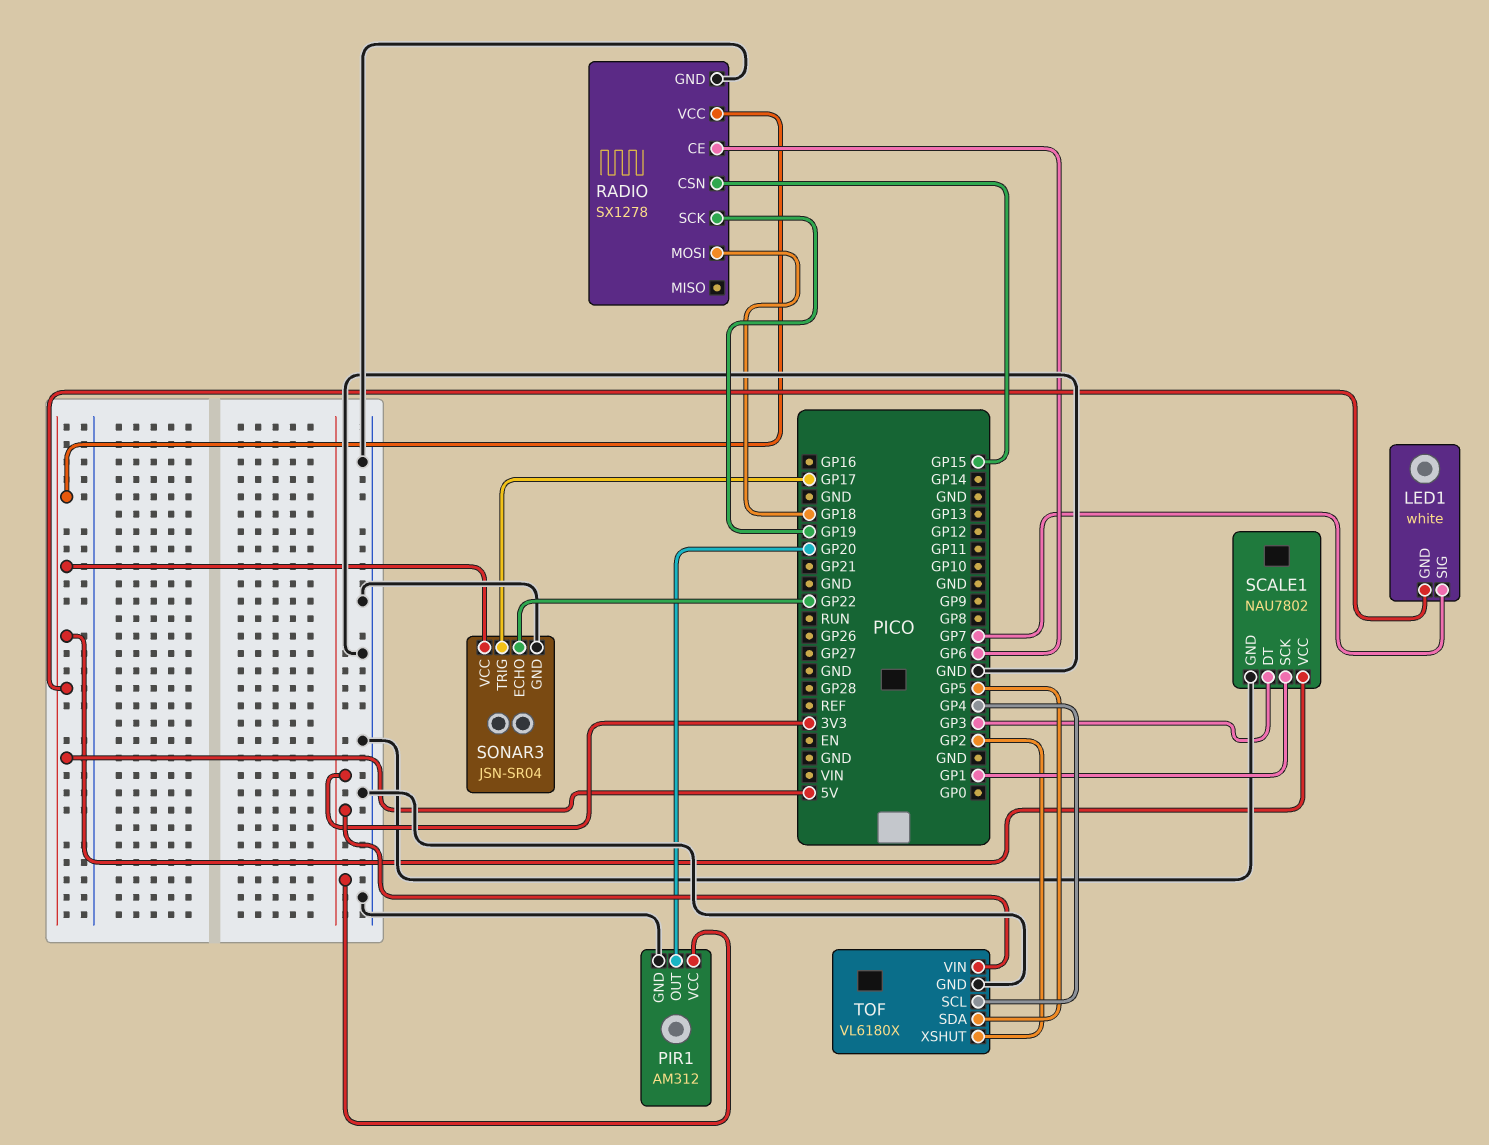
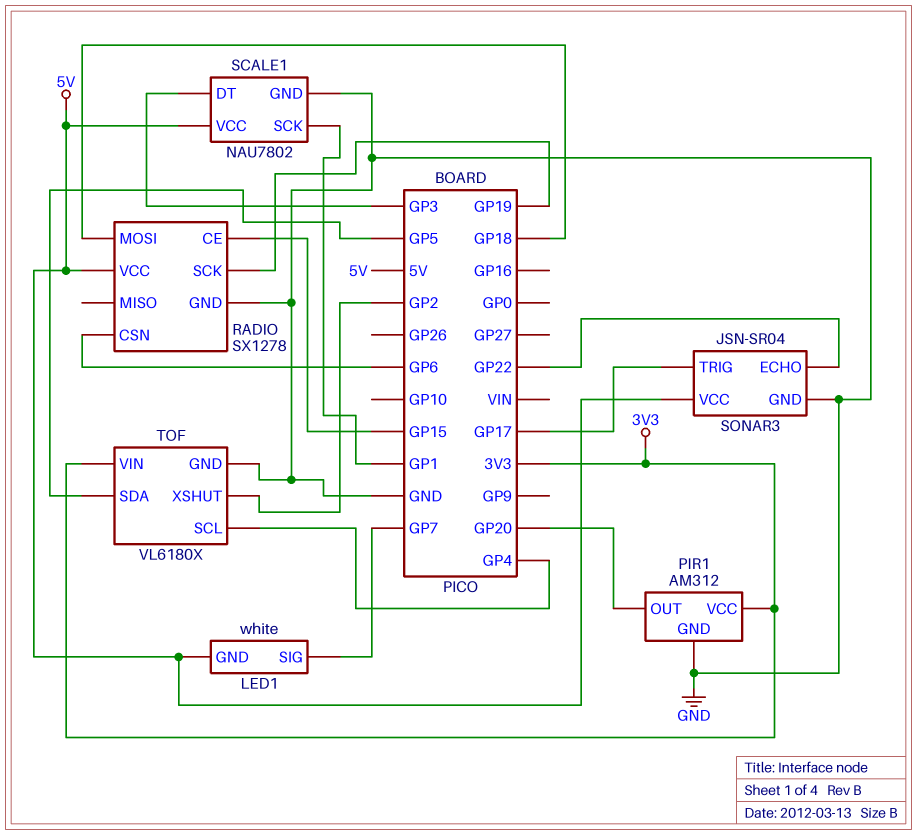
RADIO pin CE: GP6 -> GP15
RADIO pin CSN: GP15 -> GP6

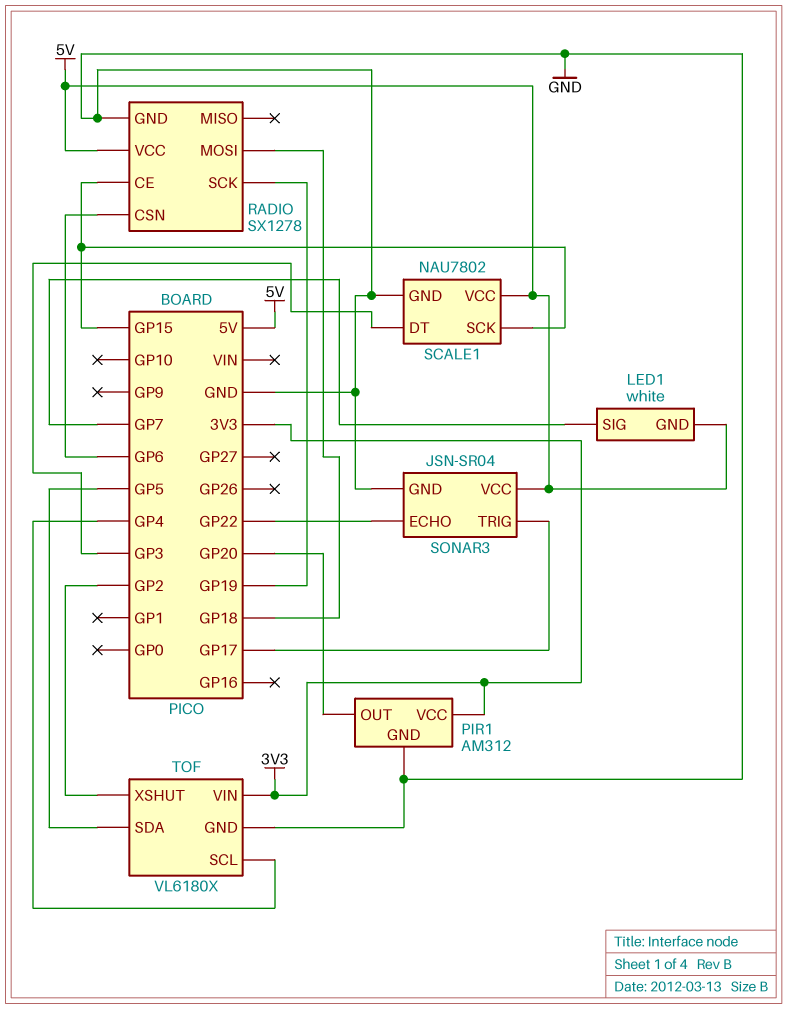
SCALE1 pin SCK: GP1 -> GP15

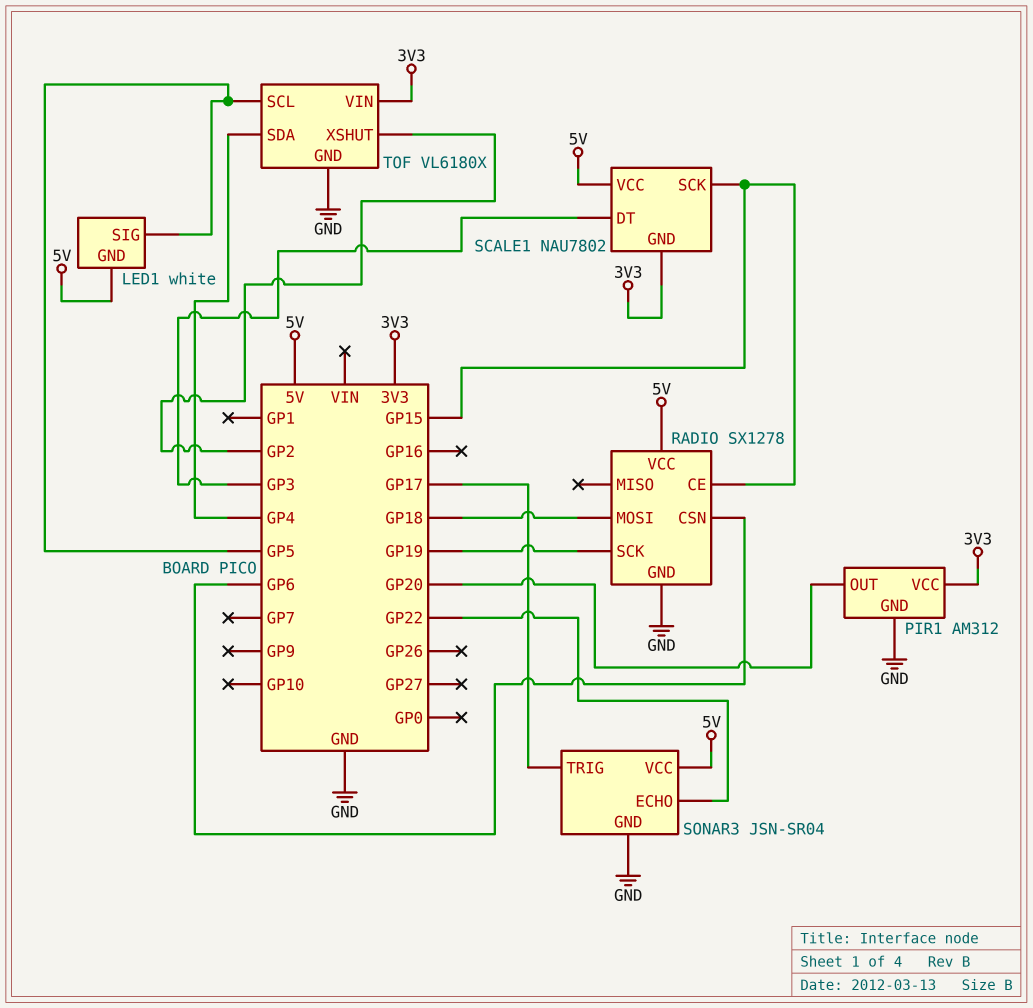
LED1 pin SIG: GP7 -> GP5
SCALE1 pin GND: GND -> 3V3
TOF pin SCL: GP4 -> GP5
TOF pin SDA: GP5 -> GP4

